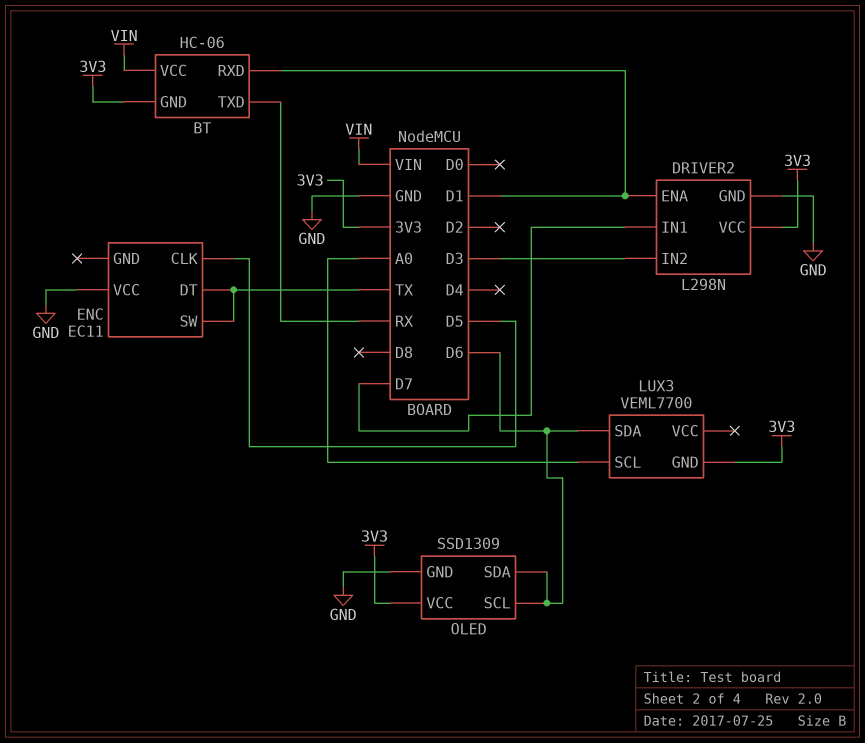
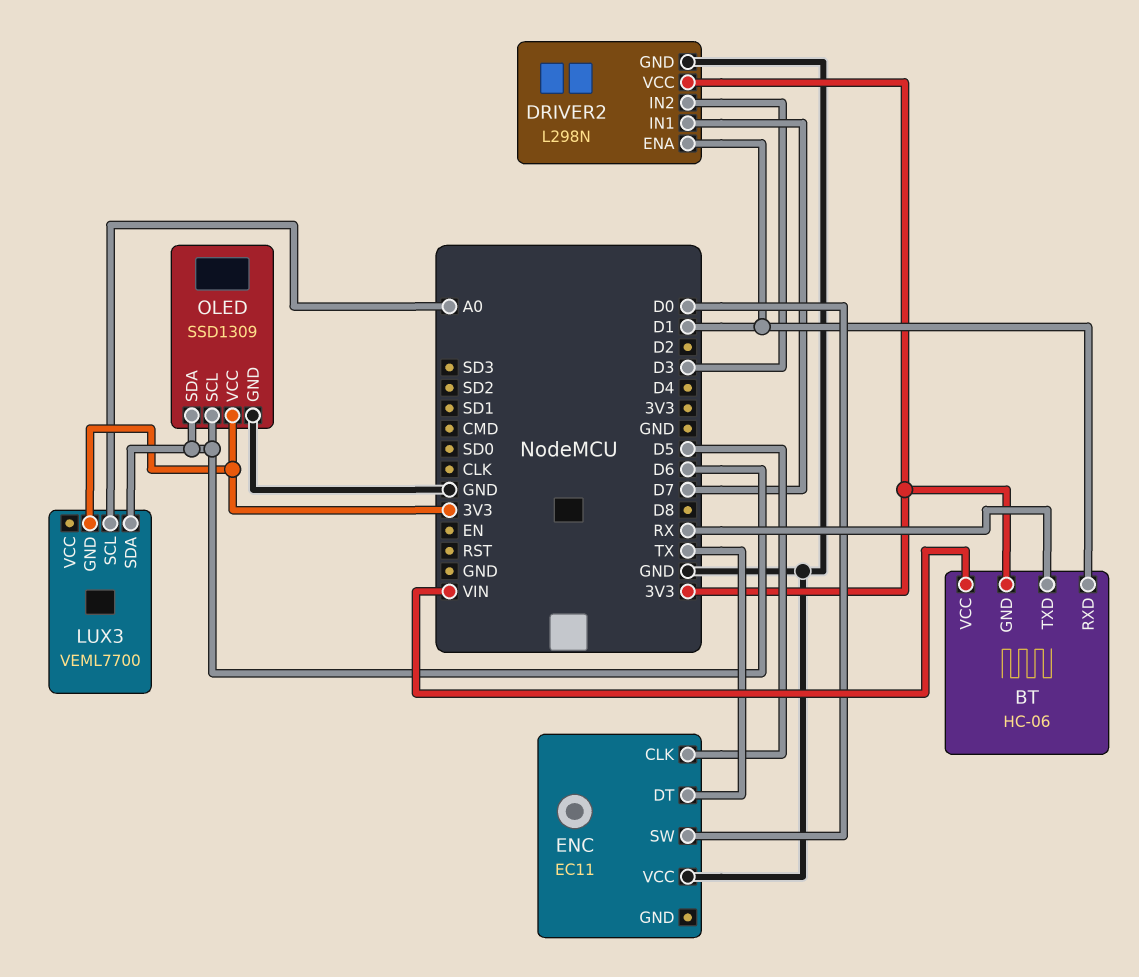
ENC pin SW: TX -> D0

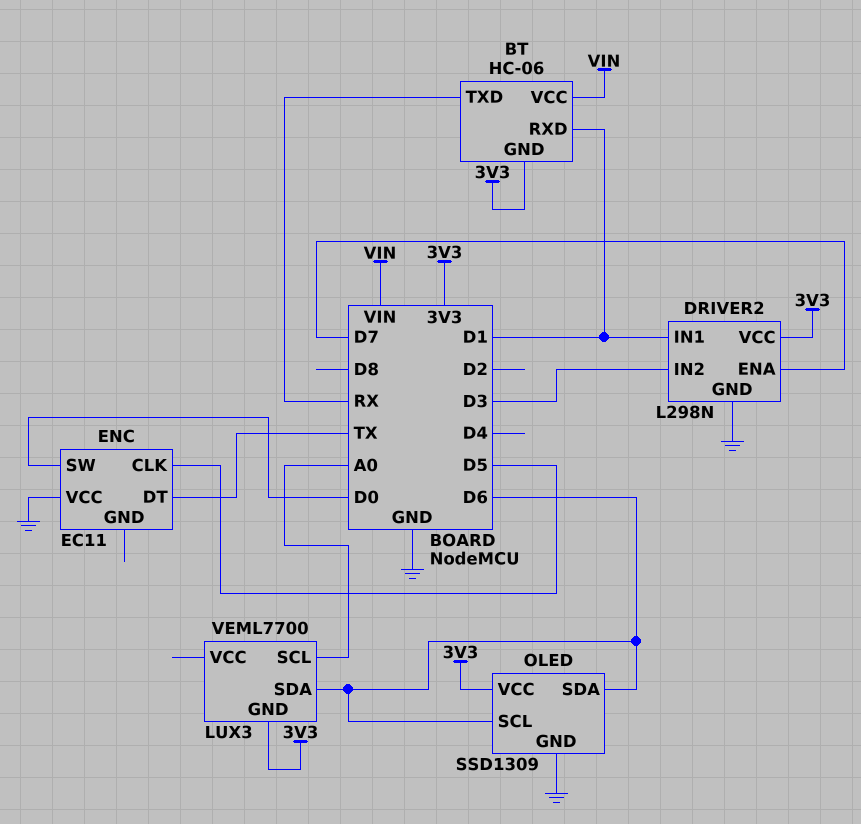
DRIVER2 pin ENA: D1 -> D7
DRIVER2 pin IN1: D7 -> D1

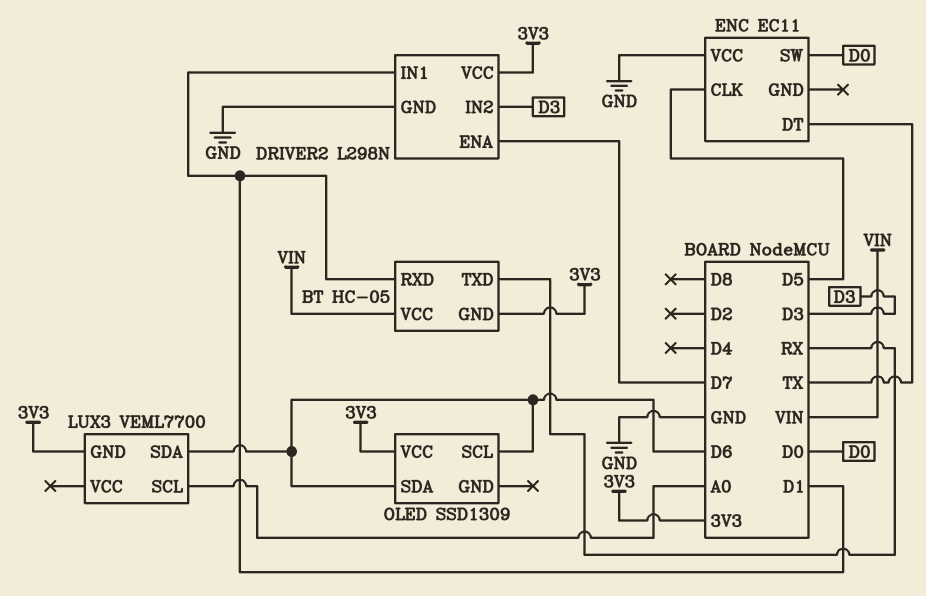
BT: HC-06 -> HC-05
OLED pin GND: GND -> none

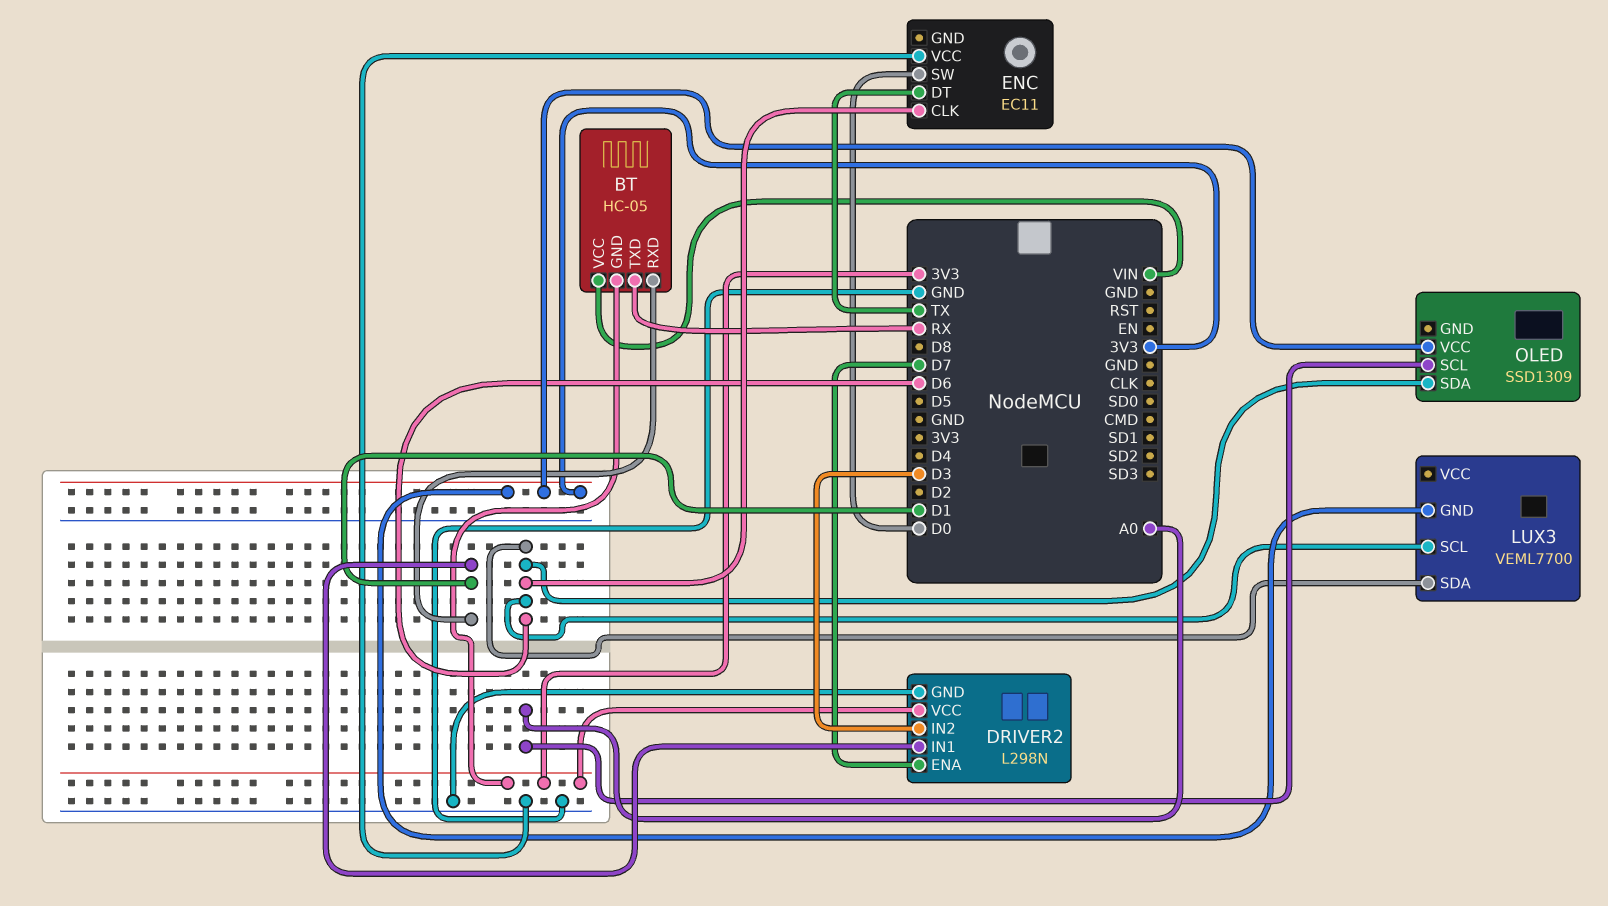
ENC pin CLK: D5 -> D6
LUX3 pin SCL: A0 -> D6
OLED pin SCL: D6 -> A0

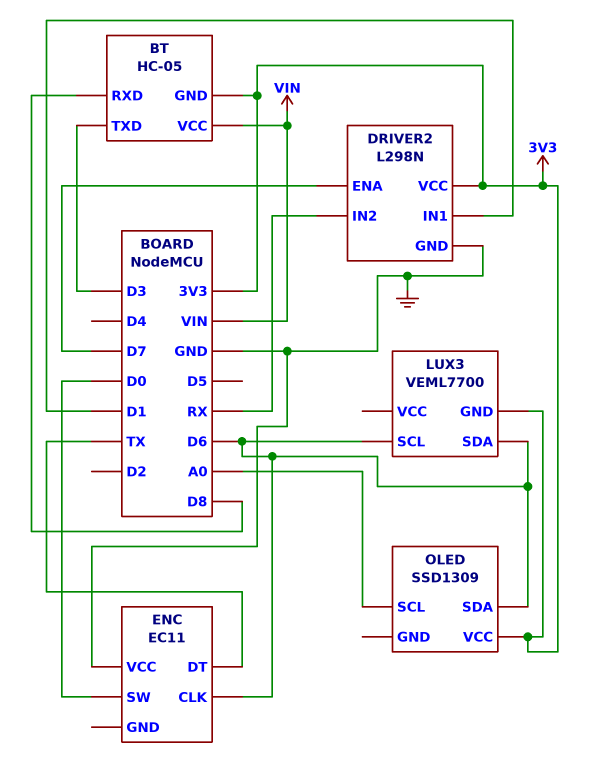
BT pin RXD: D1 -> D8
BT pin TXD: RX -> D3
DRIVER2 pin IN2: D3 -> RX

